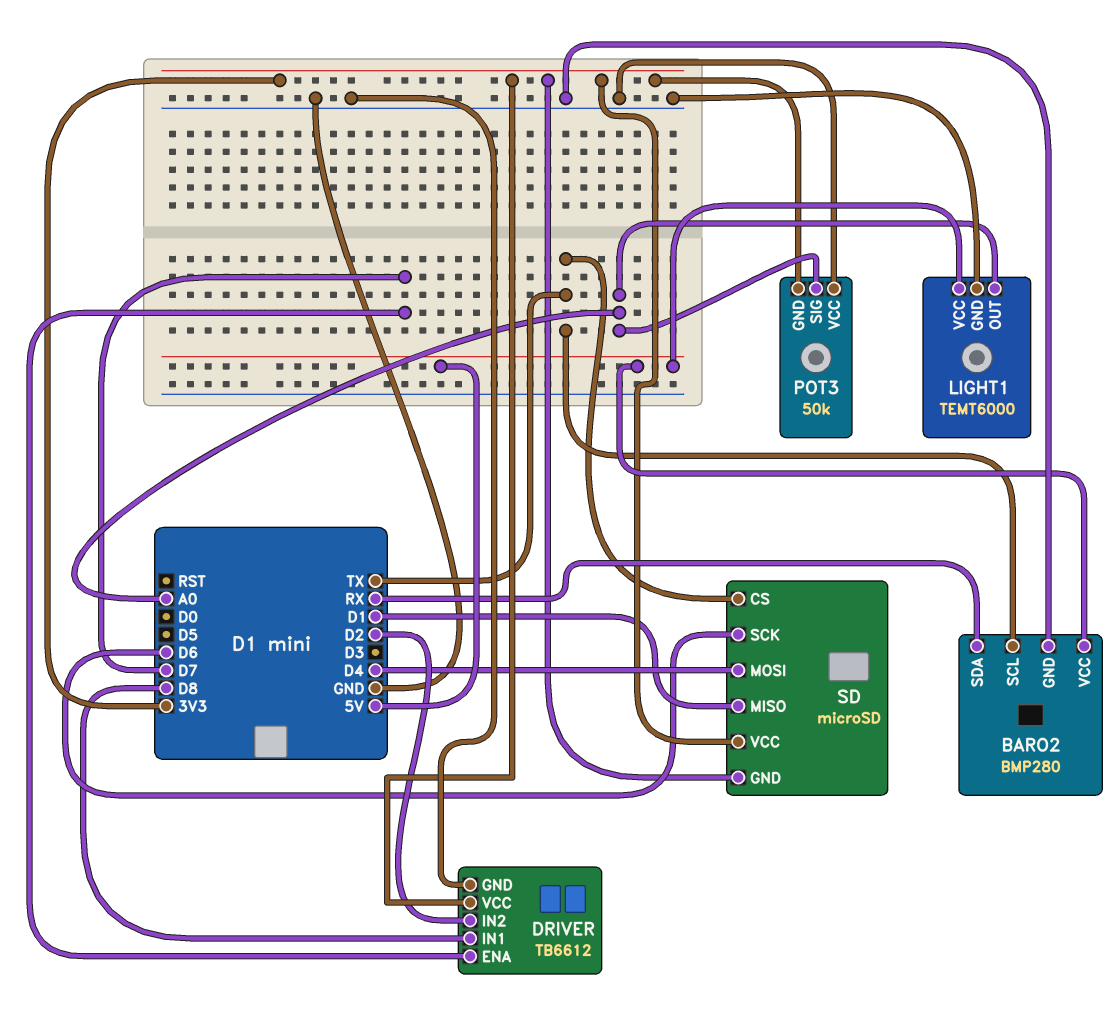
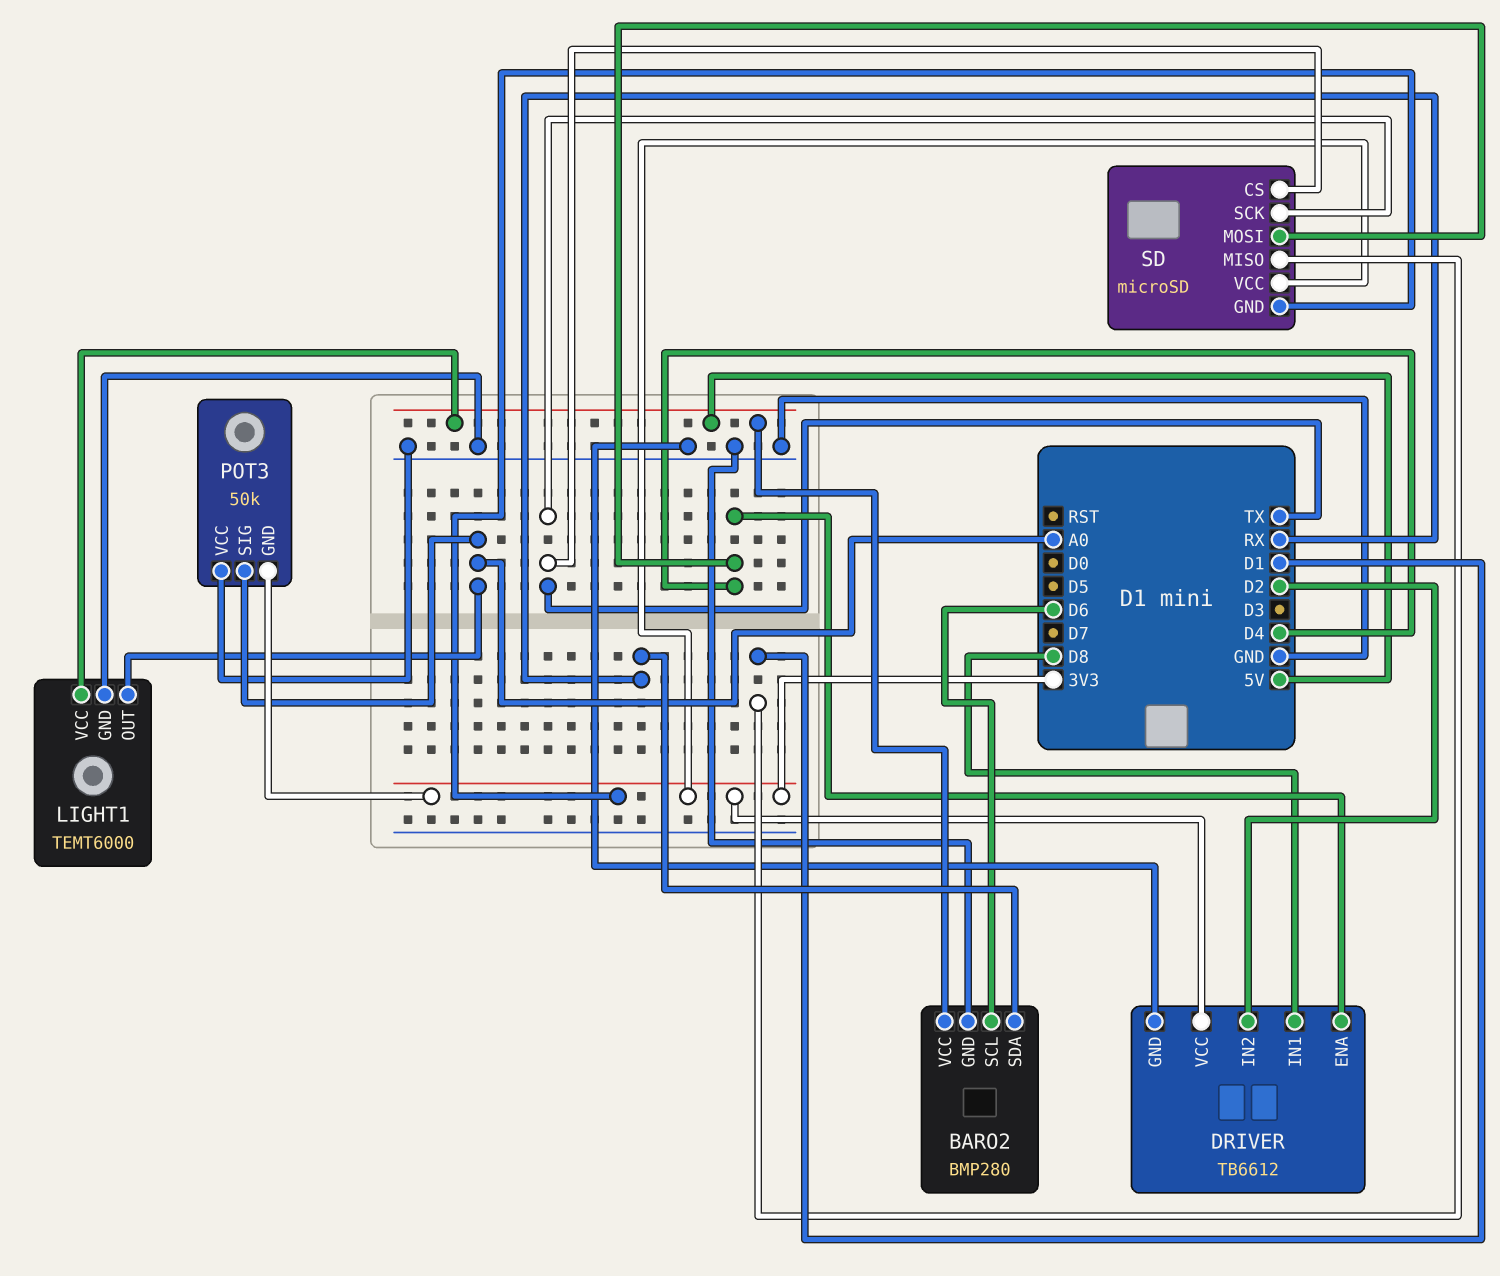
BARO2 pin SCL: TX -> D6
DRIVER pin ENA: D7 -> D4
SD pin SCK: D6 -> TX

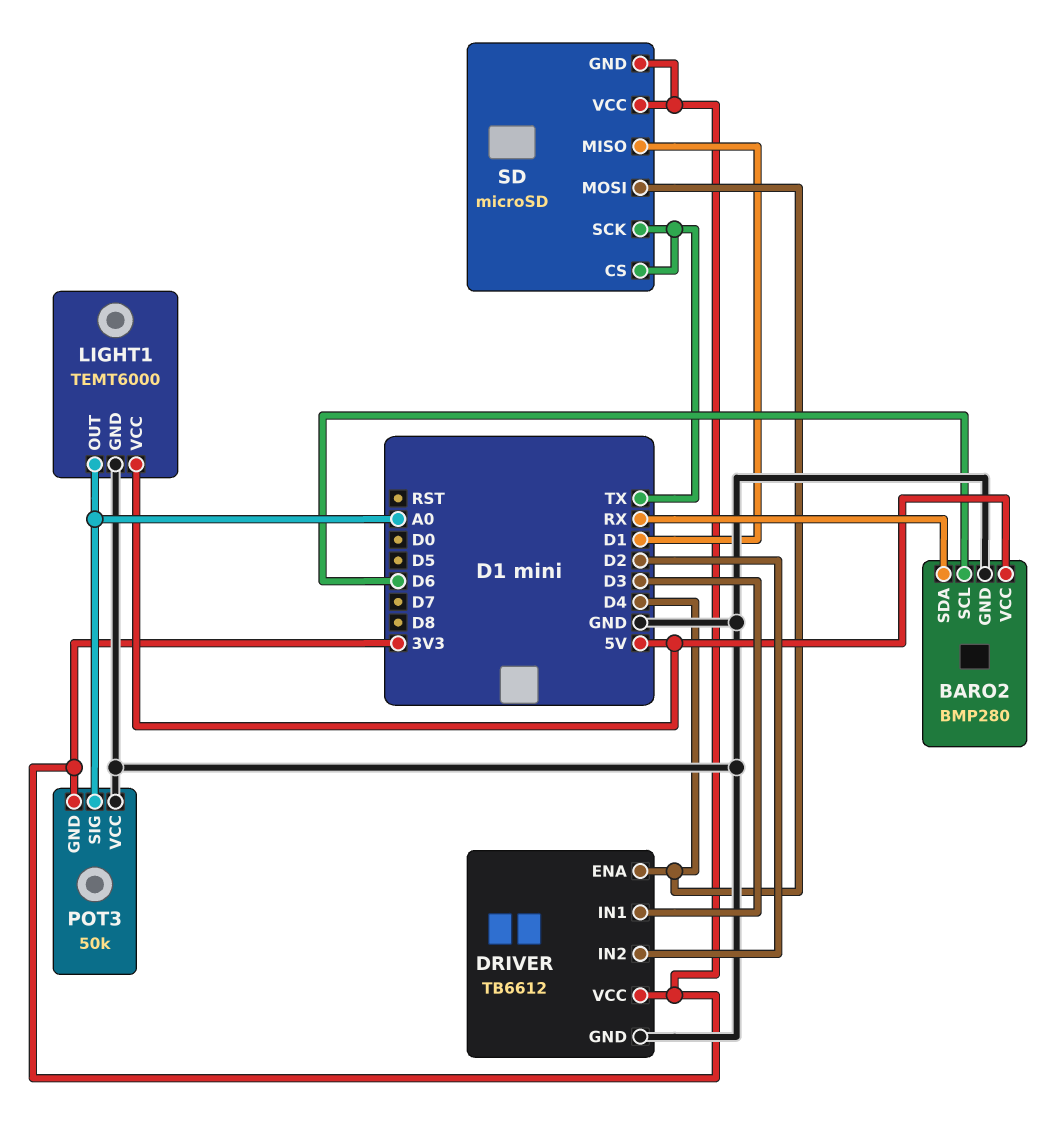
DRIVER pin IN1: D8 -> D3

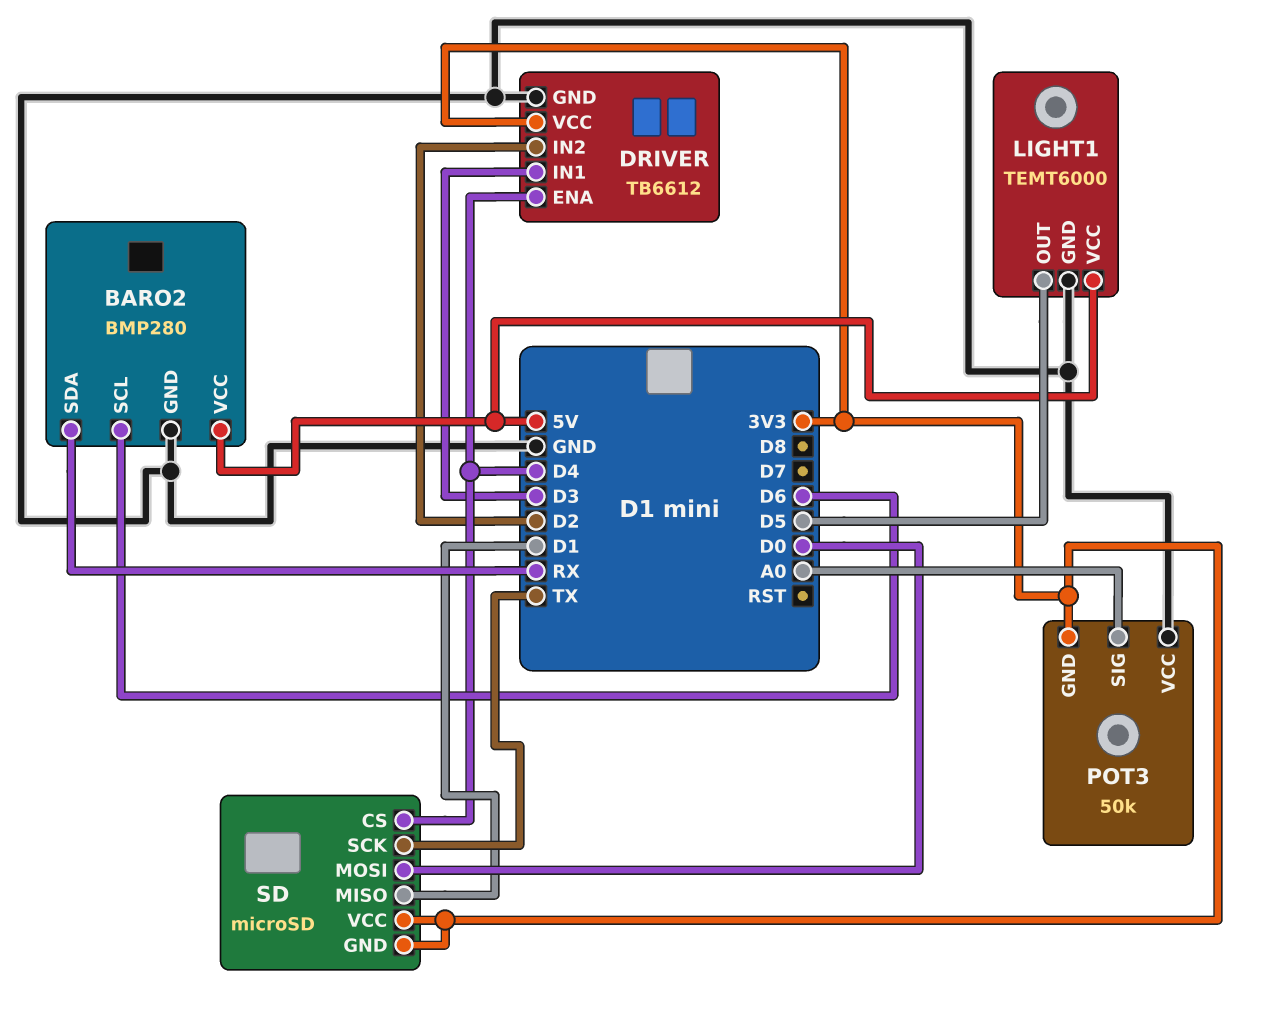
LIGHT1 pin OUT: A0 -> D5
SD pin CS: TX -> D4
SD pin MOSI: D4 -> D0

